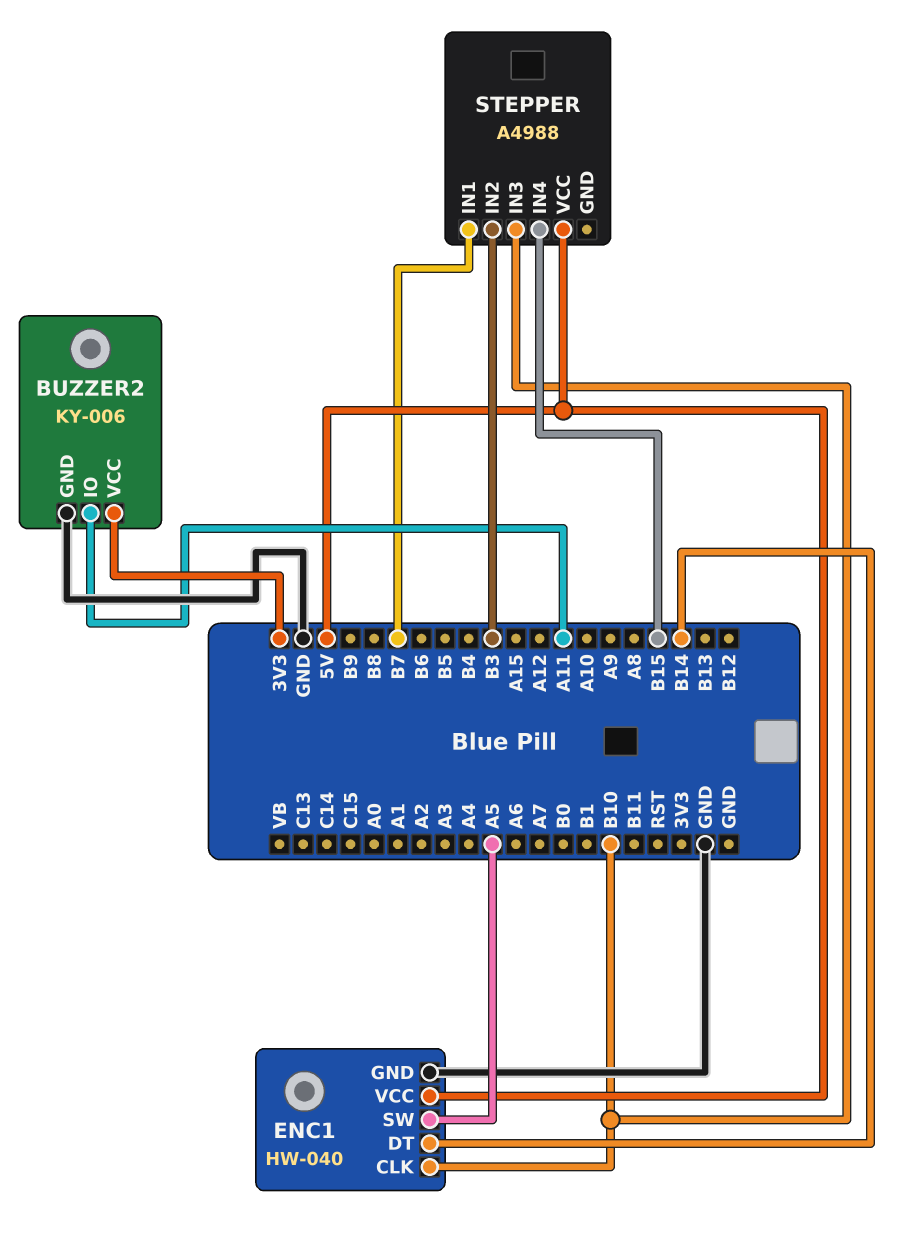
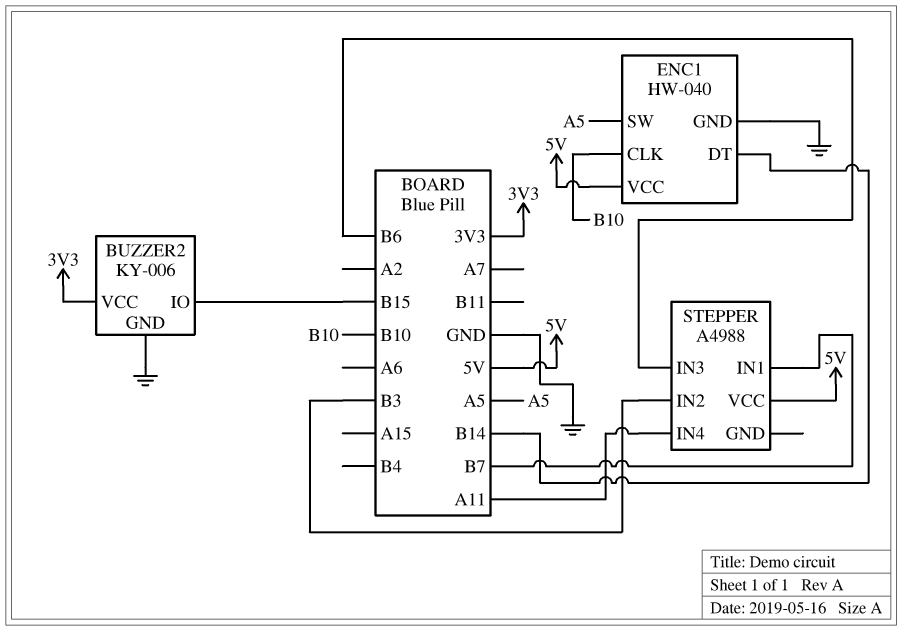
BUZZER2 pin IO: A11 -> B15
STEPPER pin IN3: B10 -> B6
STEPPER pin IN4: B15 -> A11

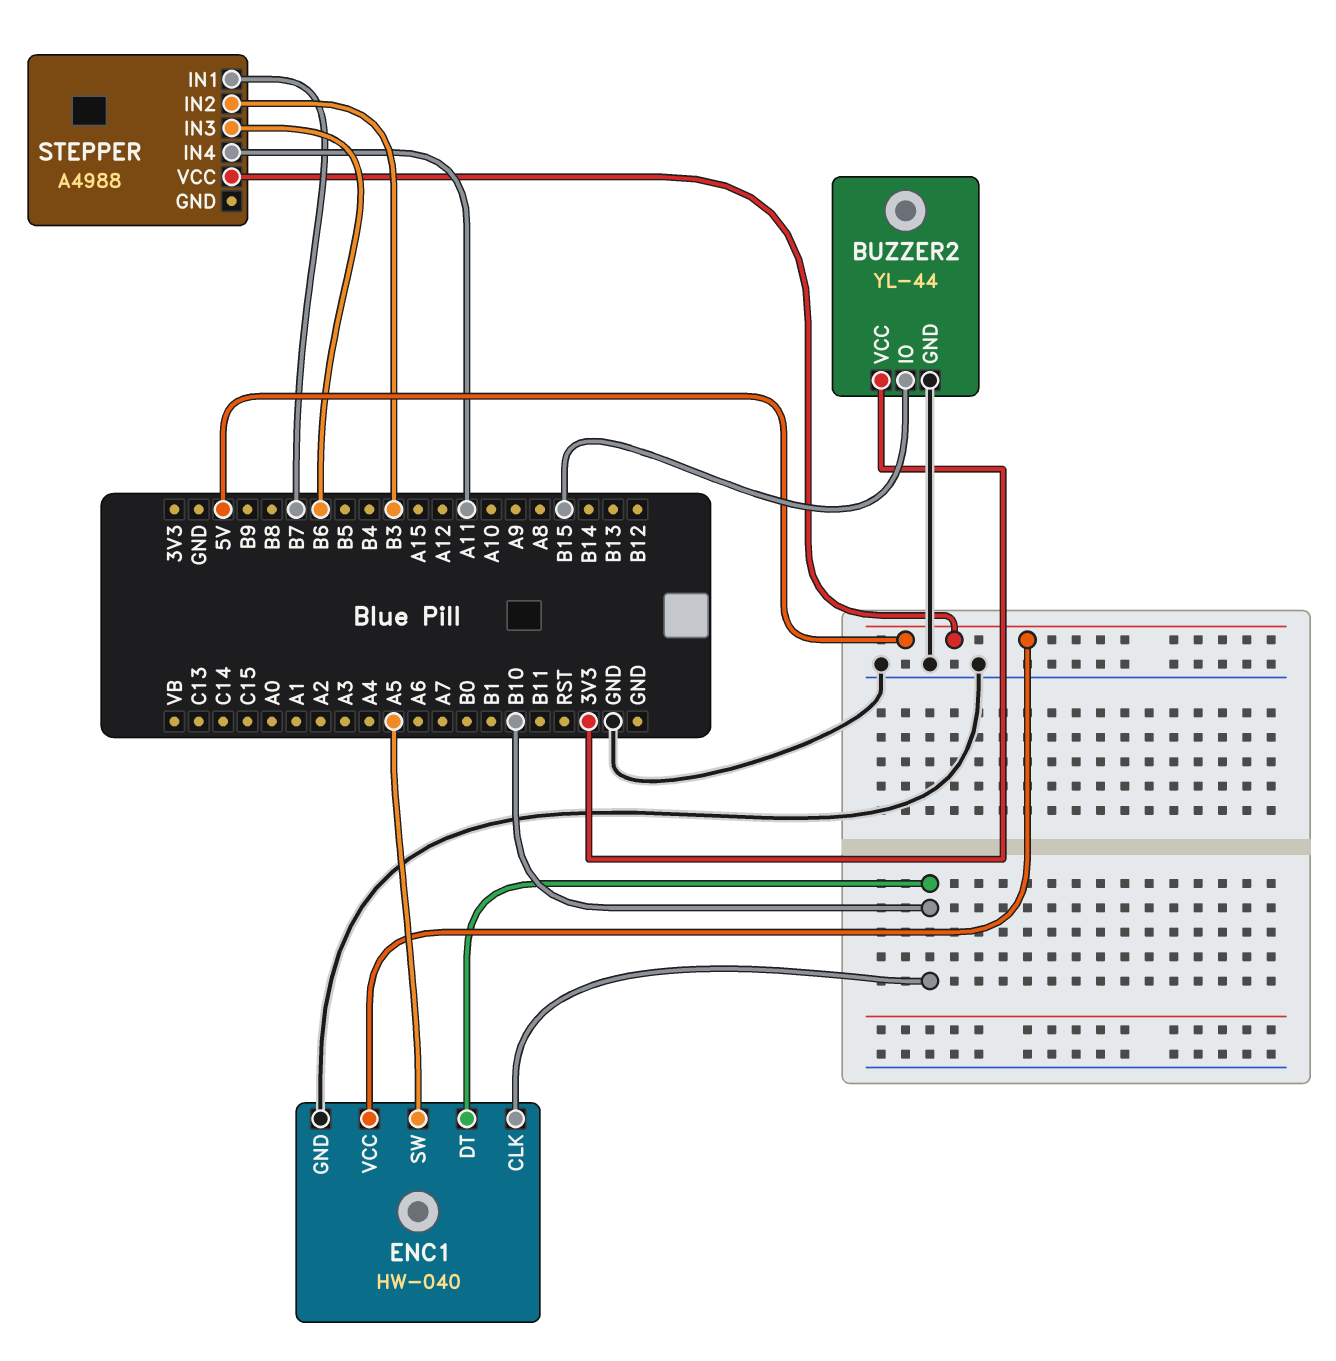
BUZZER2: KY-006 -> YL-44
ENC1 pin DT: B14 -> B10

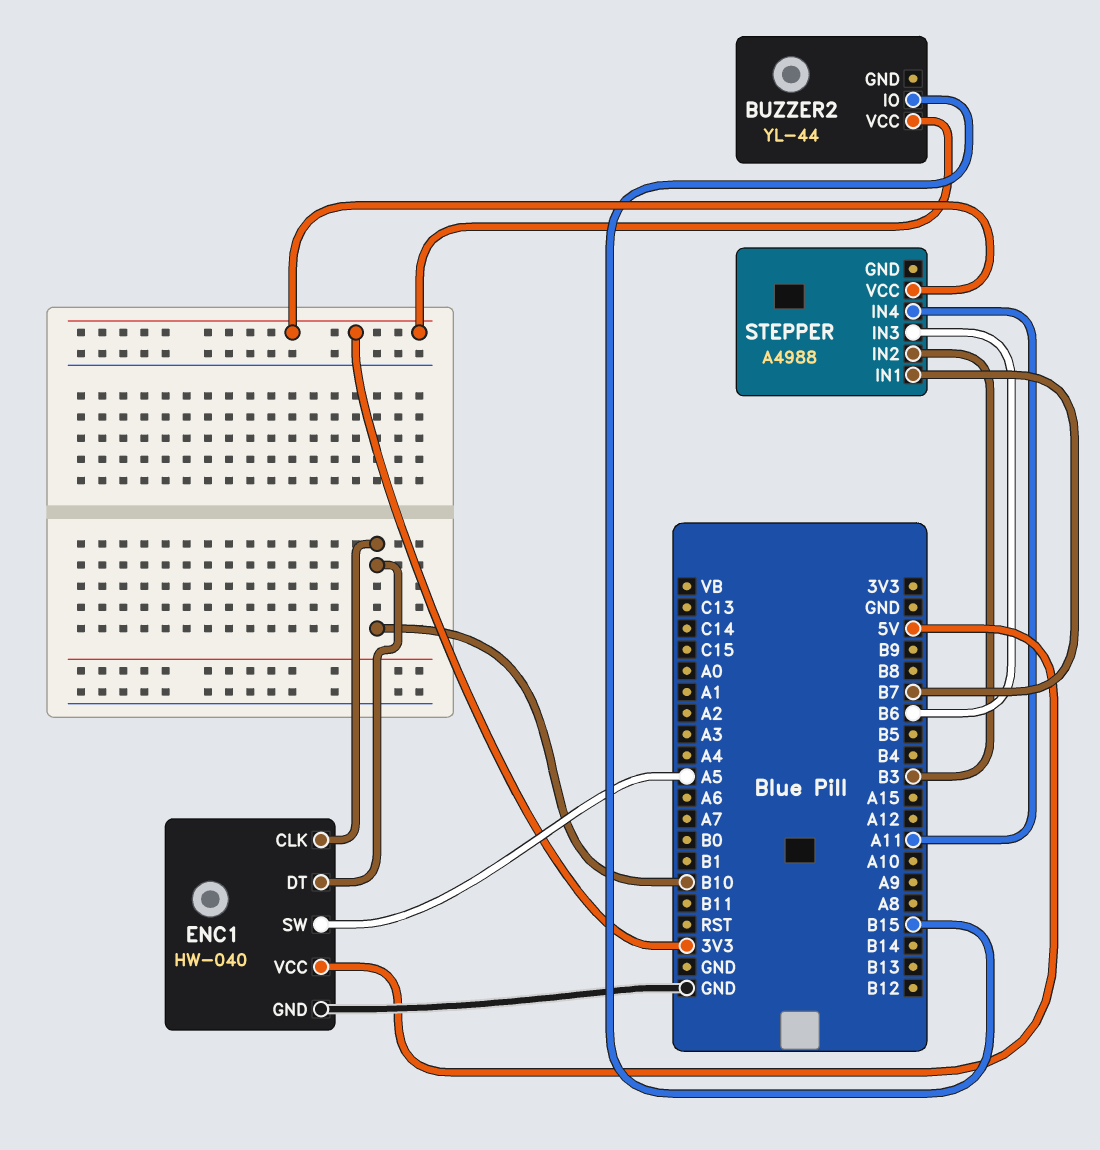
BUZZER2 pin GND: GND -> none
STEPPER pin VCC: 5V -> 3V3

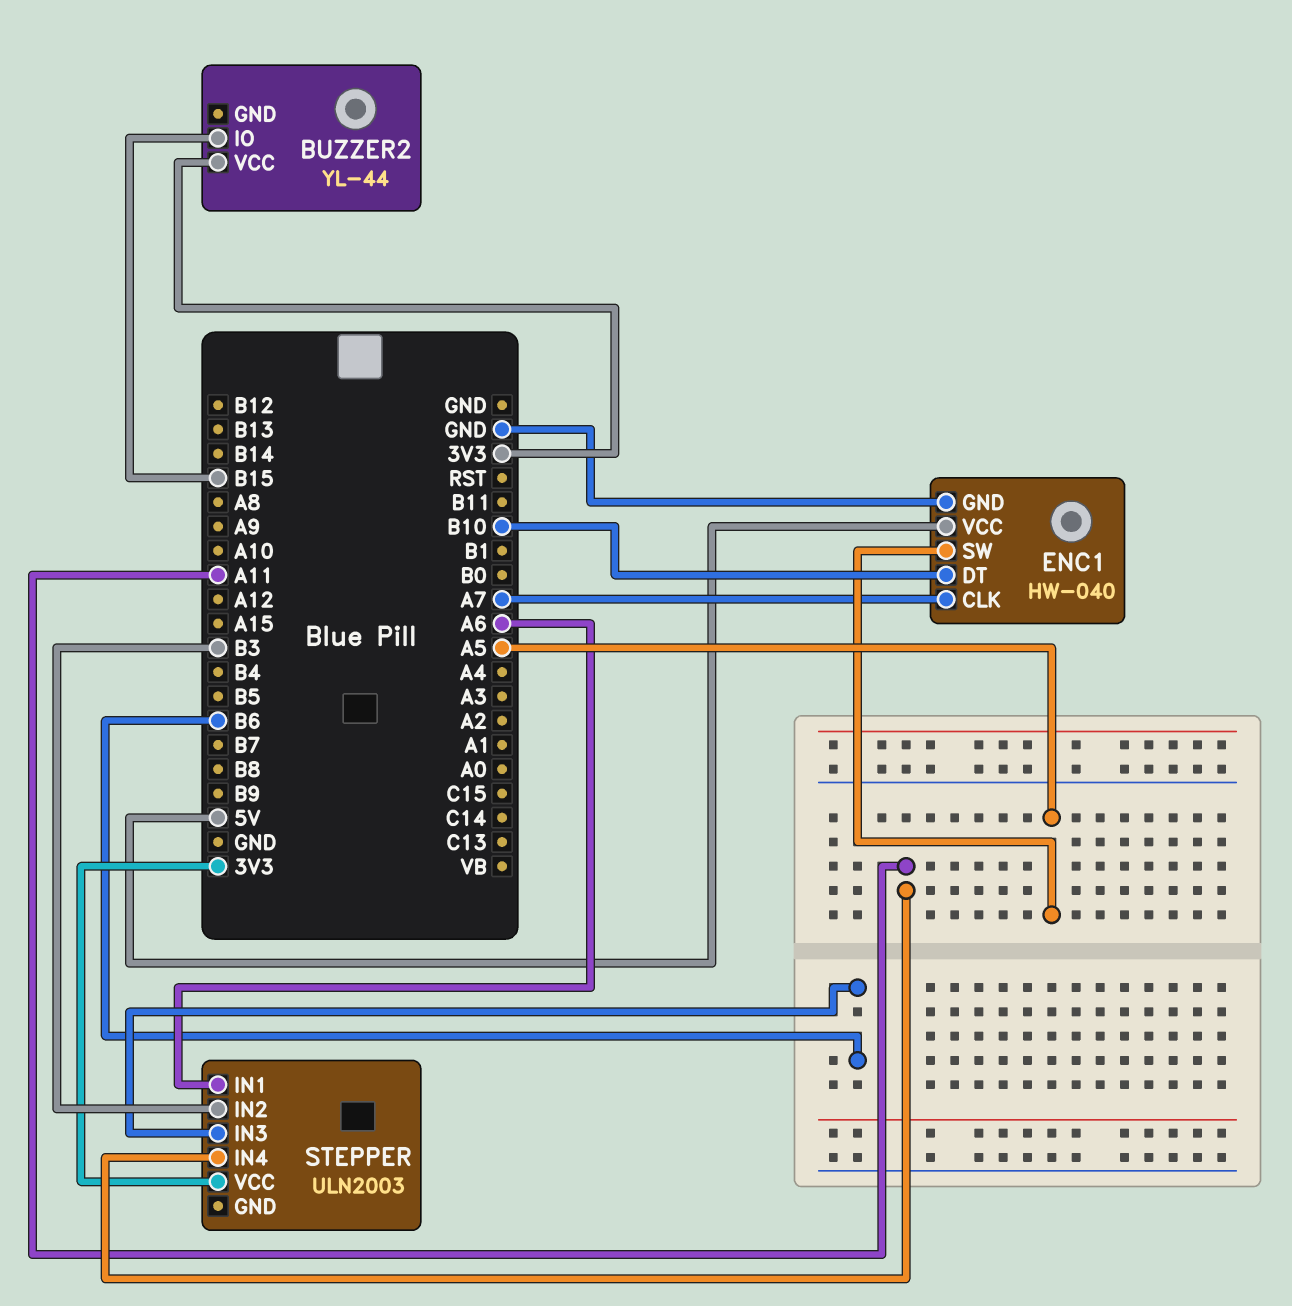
ENC1 pin CLK: B10 -> A7
STEPPER: A4988 -> ULN2003
STEPPER pin IN1: B7 -> A6

